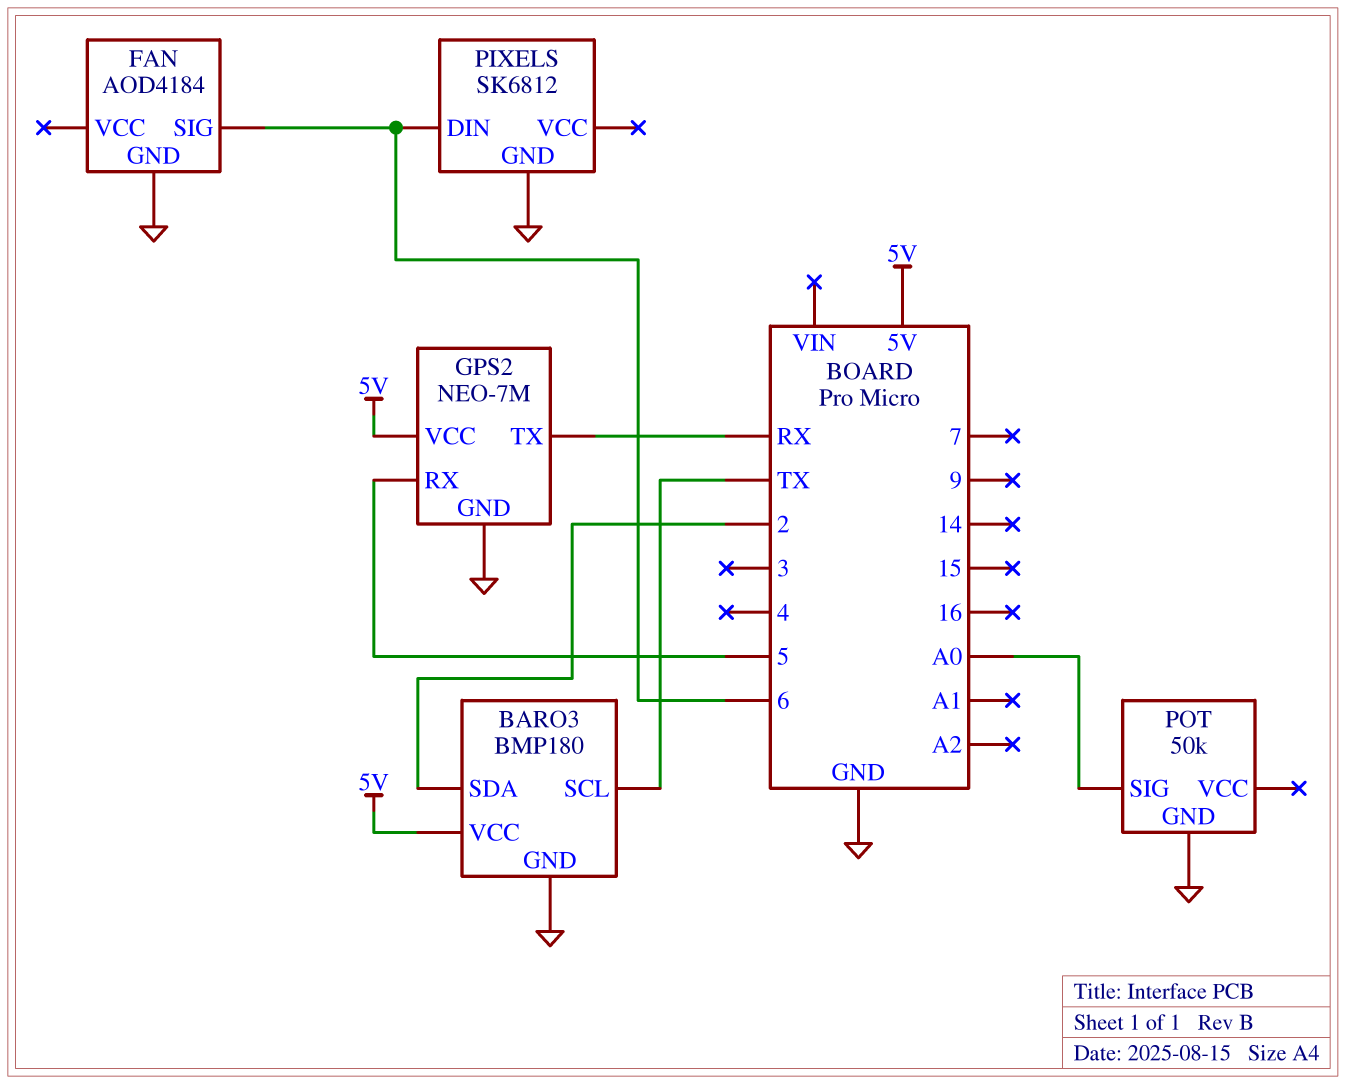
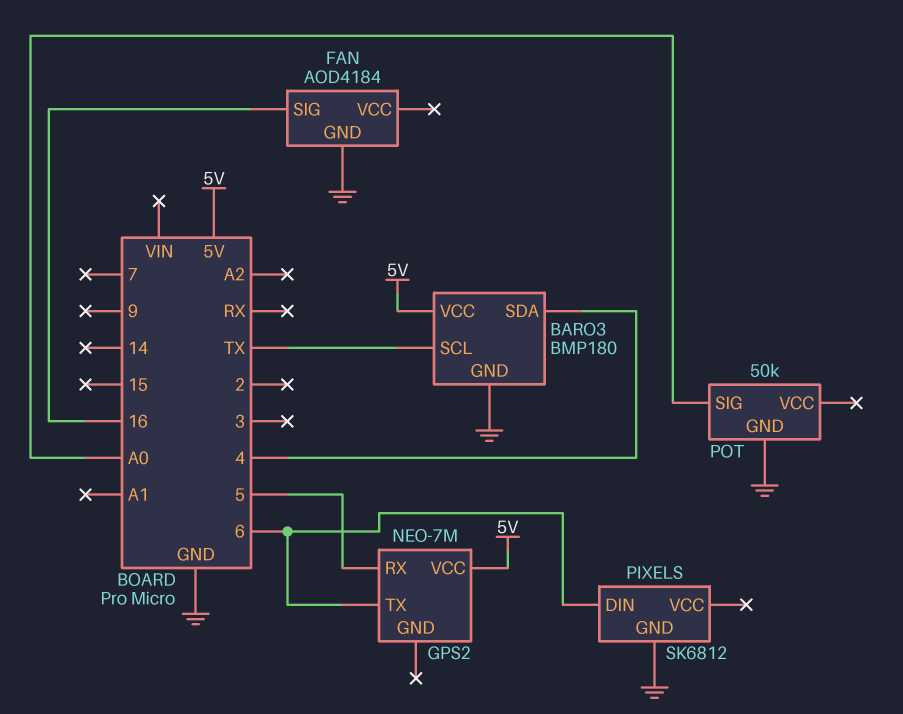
BARO3 pin SDA: 2 -> 4
FAN pin SIG: 6 -> 16
GPS2 pin GND: GND -> none
GPS2 pin TX: RX -> 6

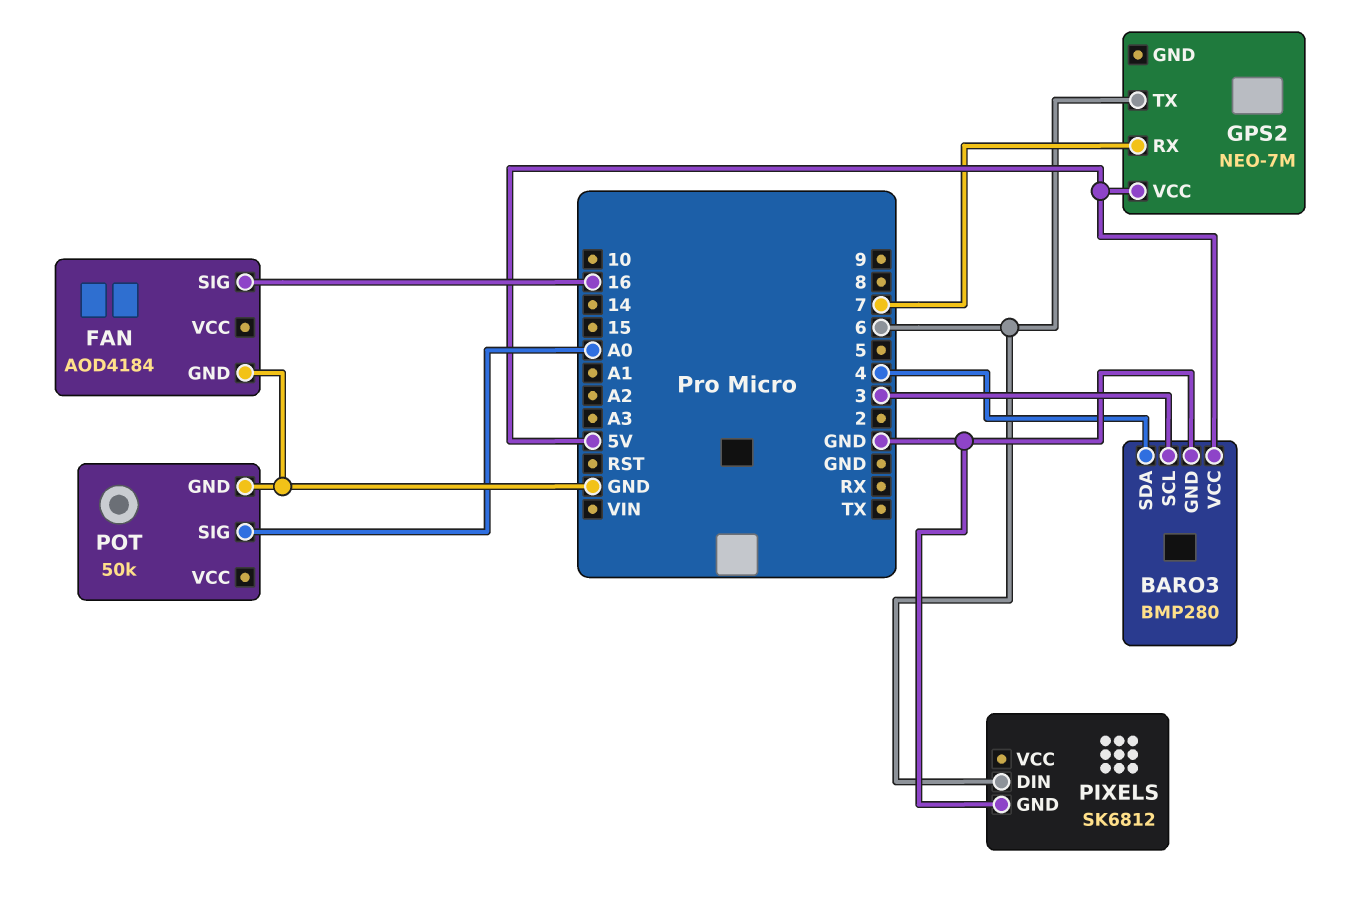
BARO3: BMP180 -> BMP280
BARO3 pin SCL: TX -> 3
GPS2 pin RX: 5 -> 7

